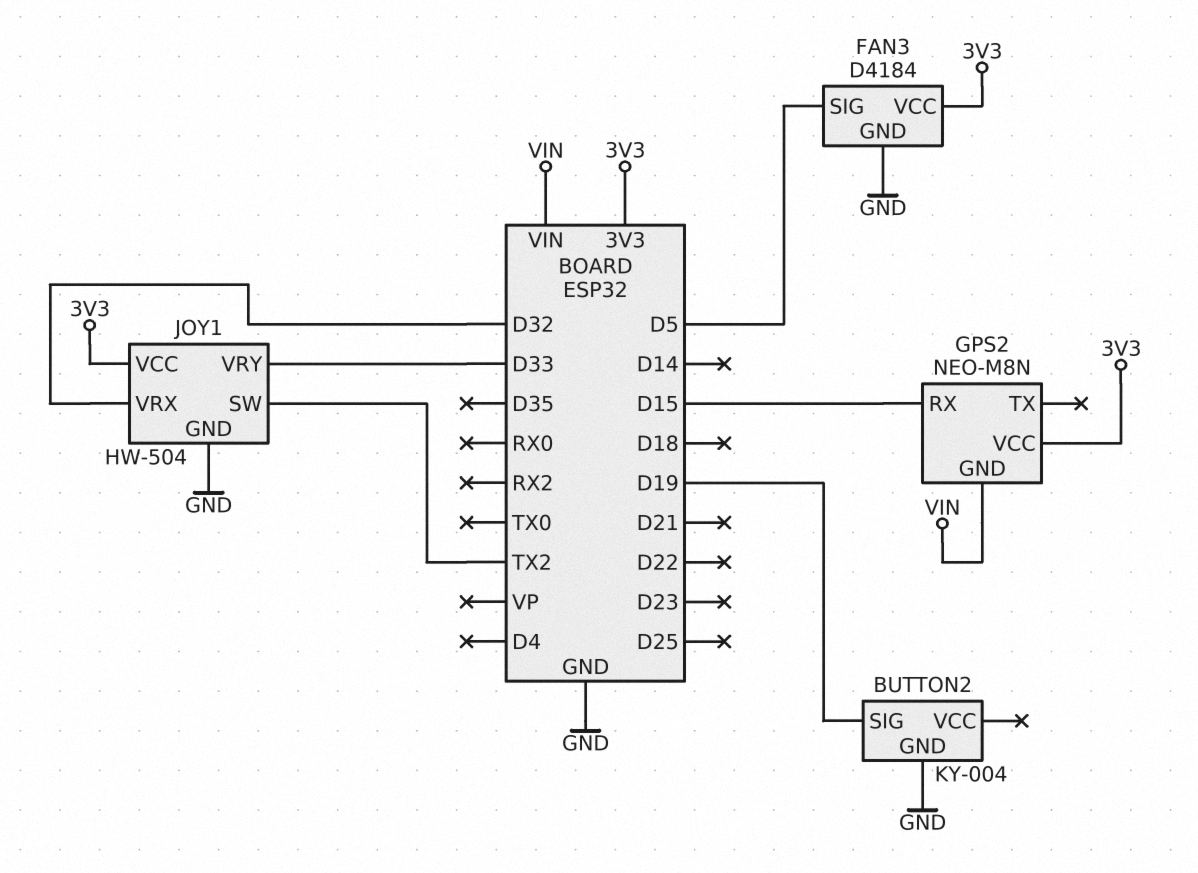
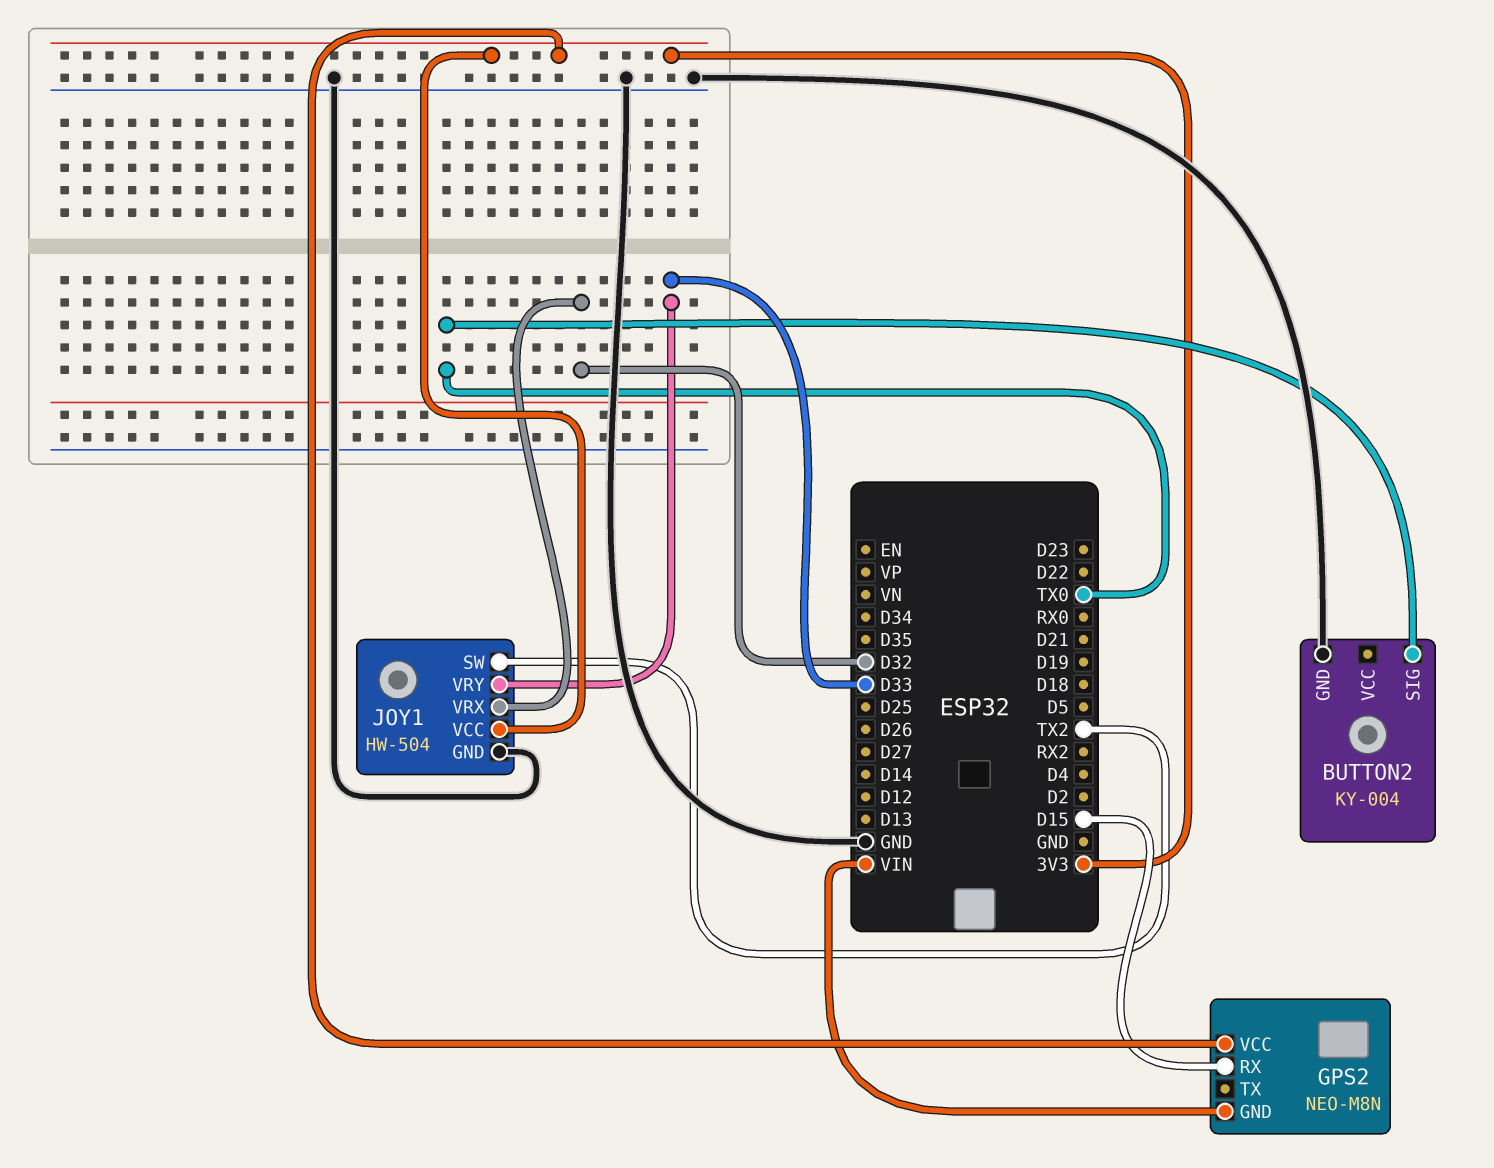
BUTTON2 pin SIG: D19 -> TX0
FAN3: D4184 -> none
FAN3 pin GND: GND -> none
FAN3 pin SIG: D5 -> none
FAN3 pin VCC: 3V3 -> none

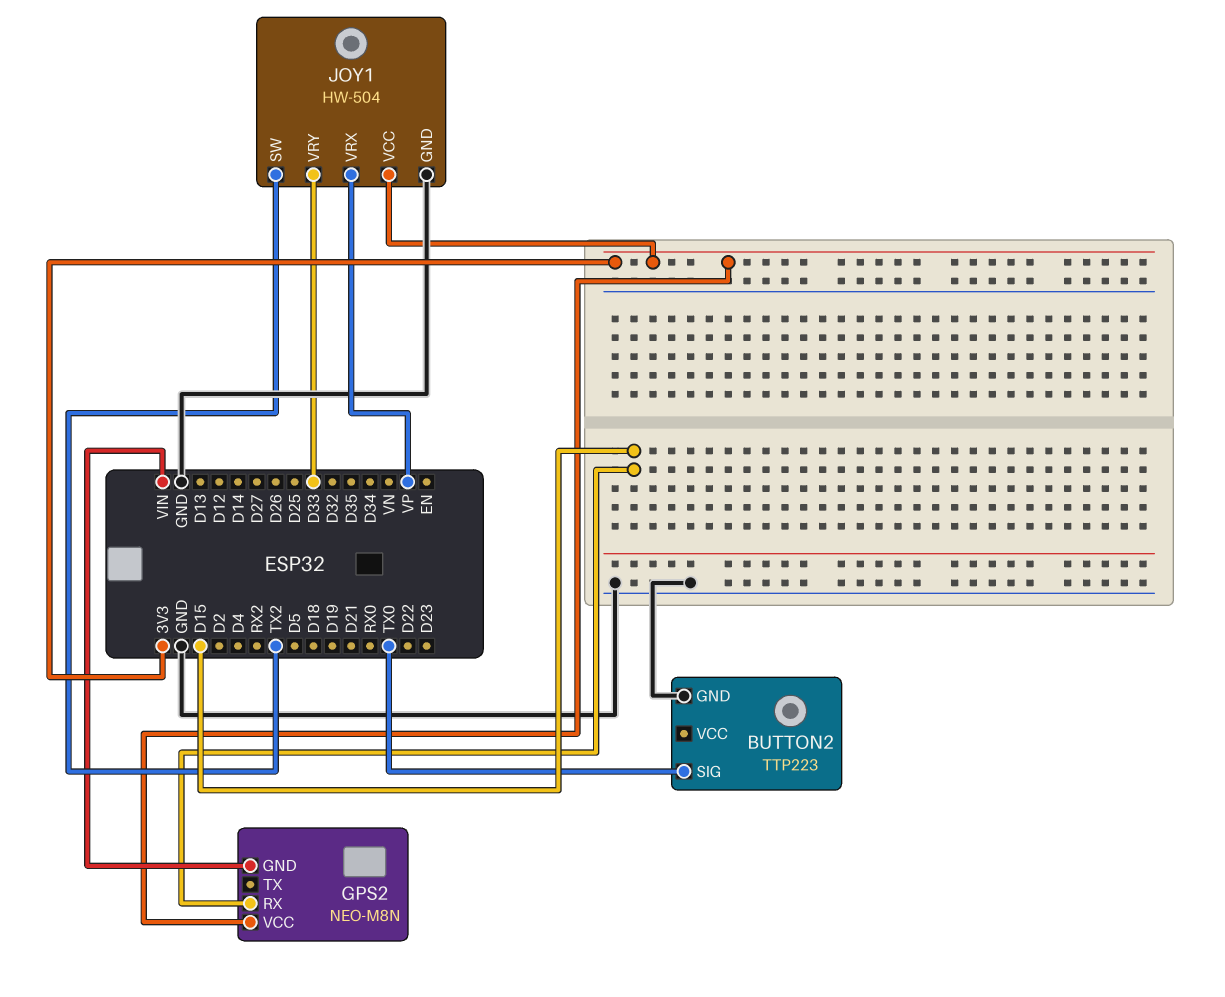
BUTTON2: KY-004 -> TTP223
JOY1 pin VRX: D32 -> VP

